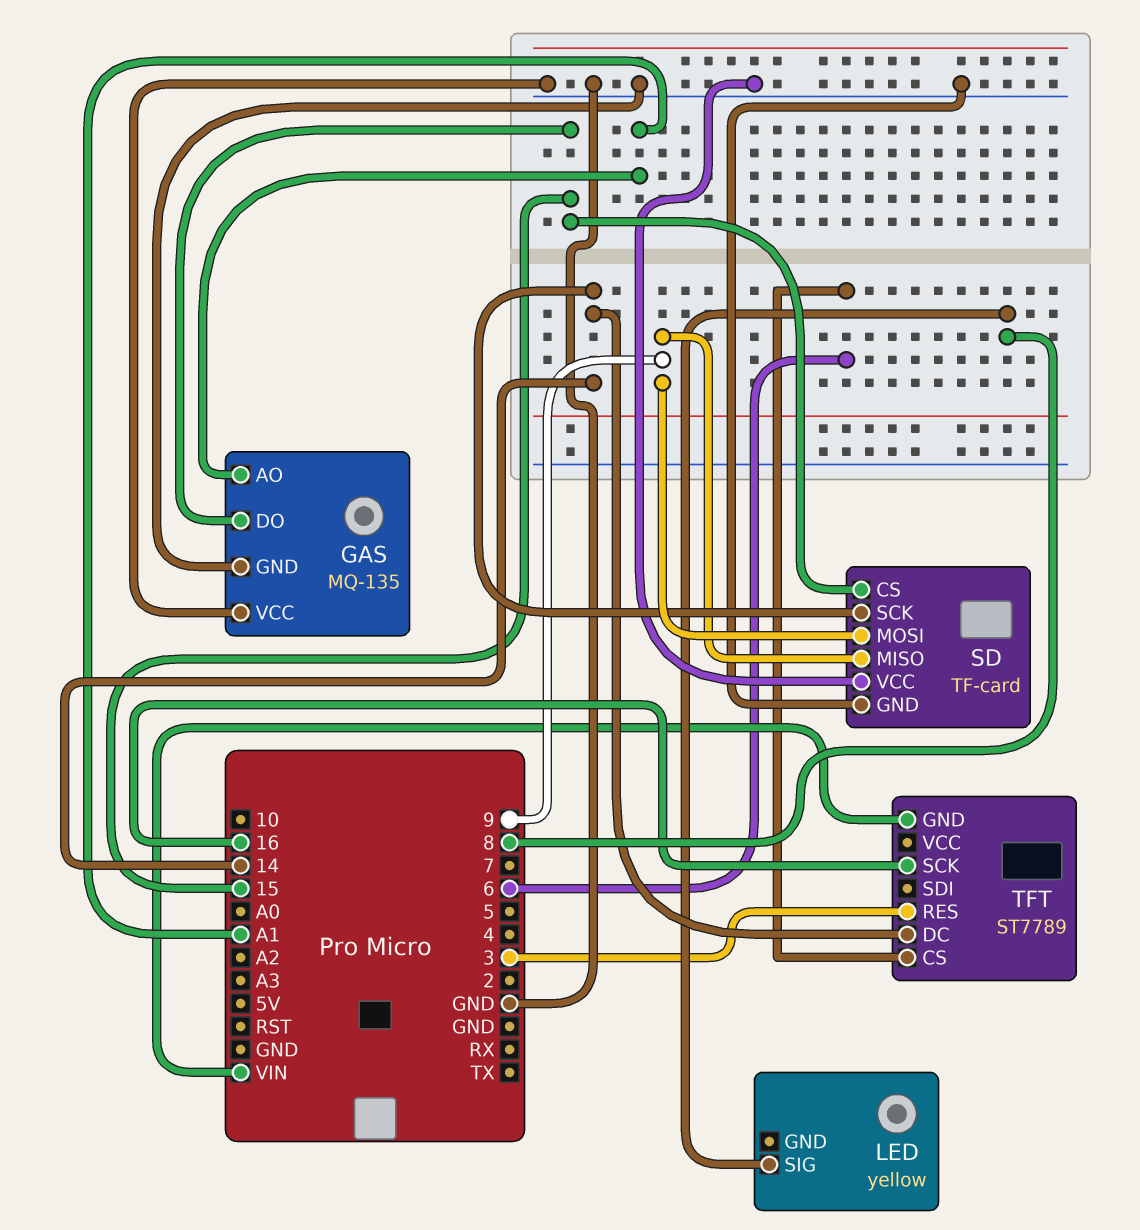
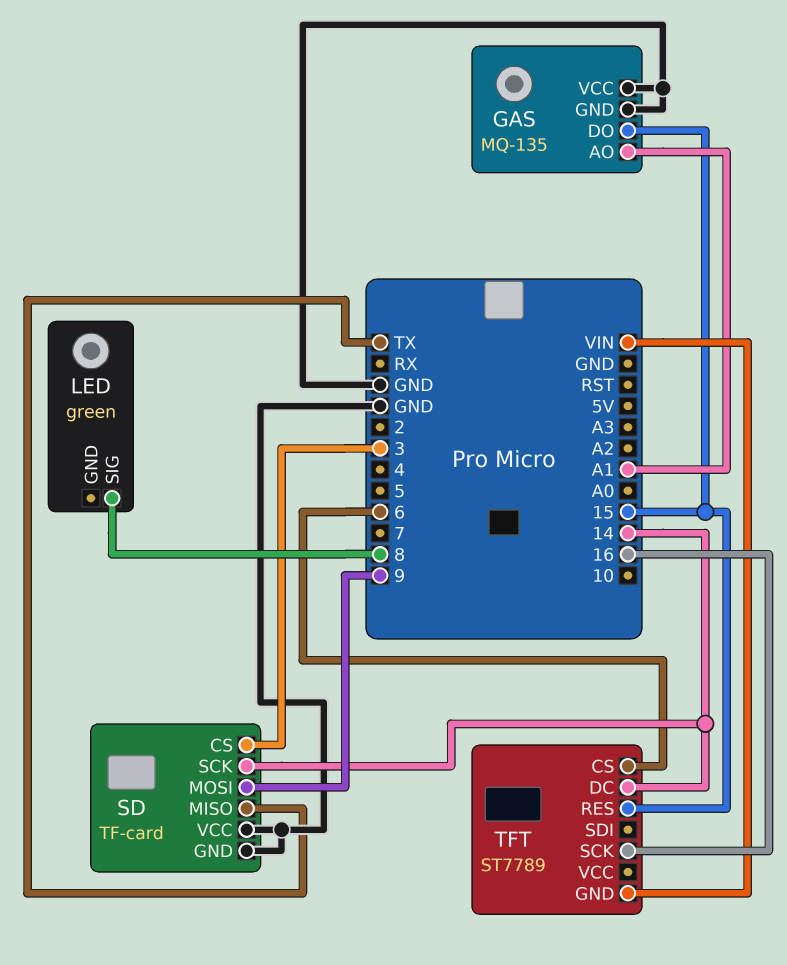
LED: yellow -> green
SD pin CS: 15 -> 3
SD pin MISO: 9 -> TX
TFT pin RES: 3 -> 15

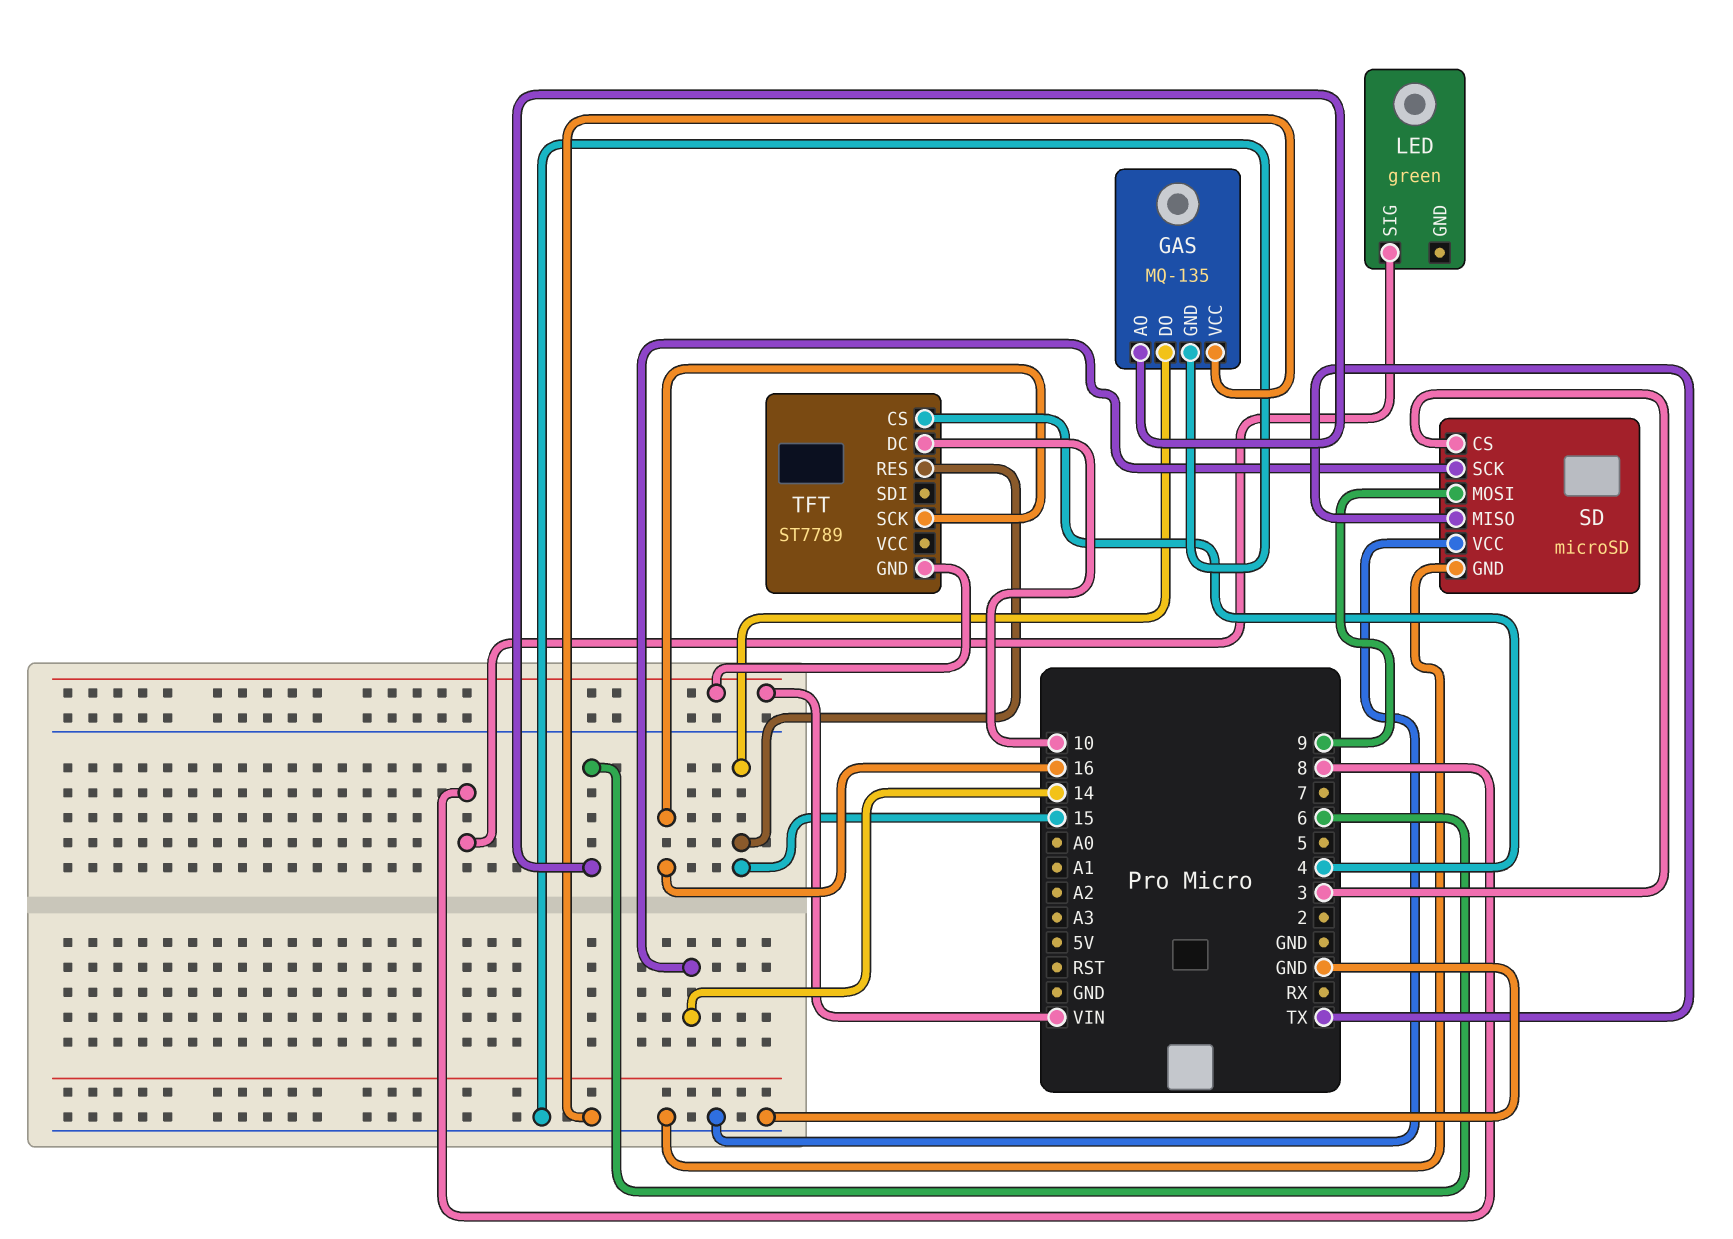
GAS pin AO: A1 -> 6
SD: TF-card -> microSD
TFT pin CS: 6 -> 4
TFT pin DC: 14 -> 10

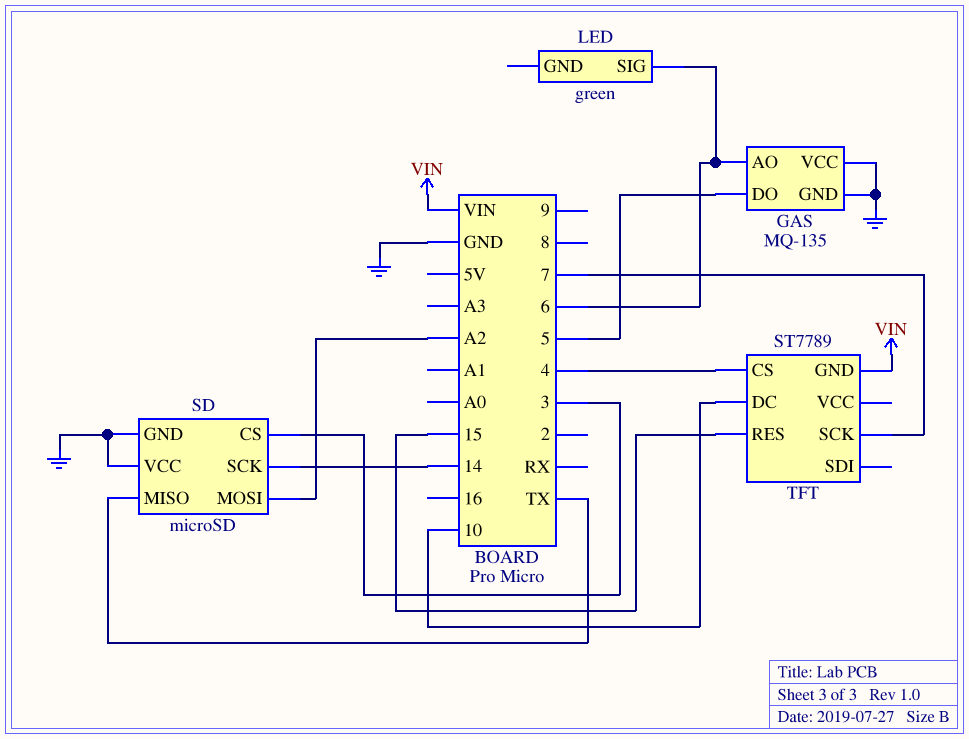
GAS pin DO: 15 -> 5
LED pin SIG: 8 -> 6
SD pin MOSI: 9 -> A2
TFT pin SCK: 16 -> 7

